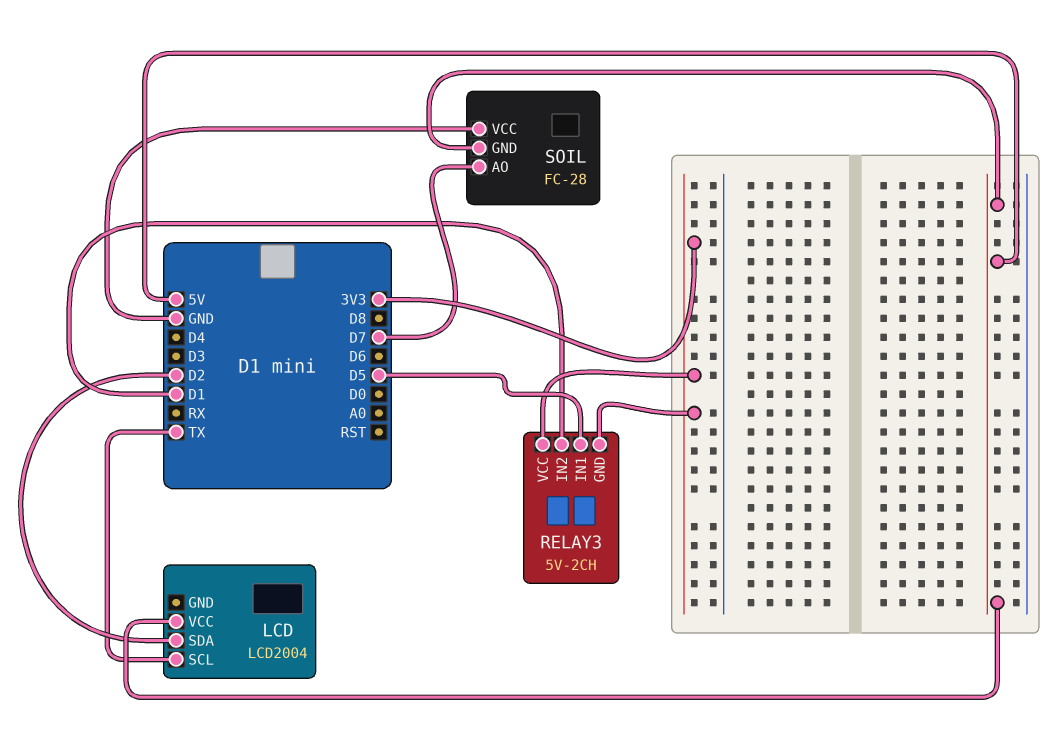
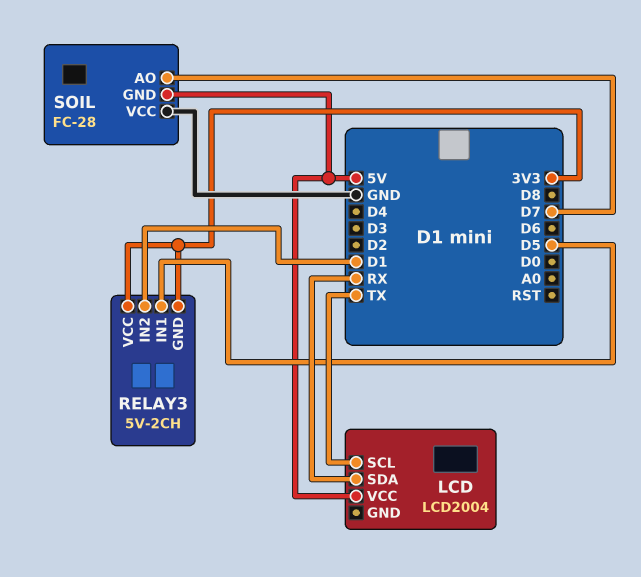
LCD pin SDA: D2 -> RX

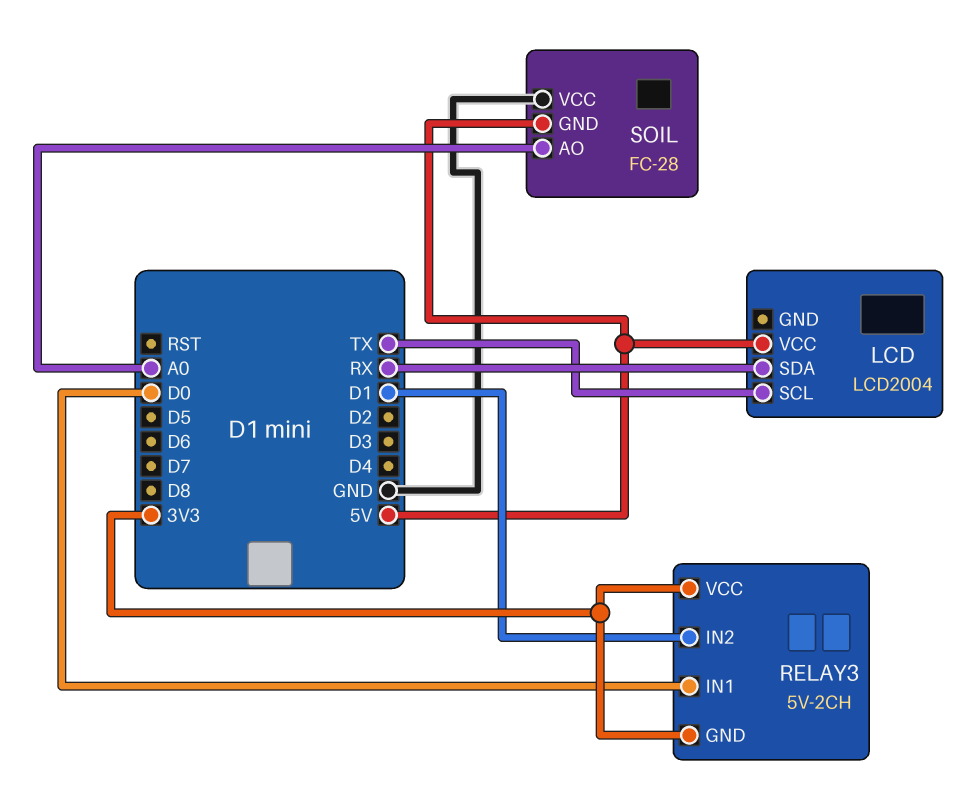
RELAY3 pin IN1: D5 -> D0
SOIL pin AO: D7 -> A0

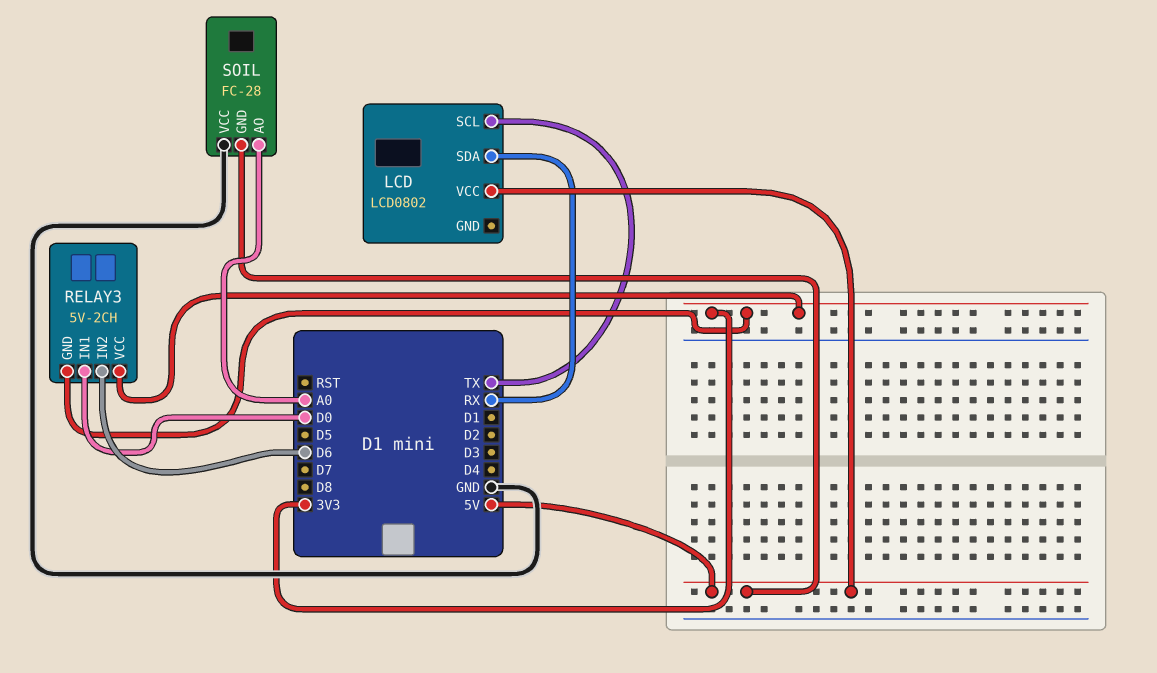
LCD: LCD2004 -> LCD0802
RELAY3 pin IN2: D1 -> D6

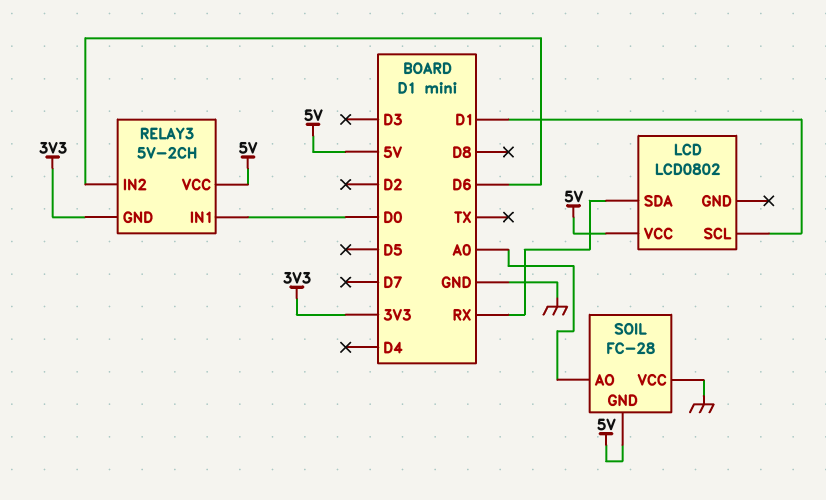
LCD pin SCL: TX -> D1
RELAY3 pin VCC: 3V3 -> 5V

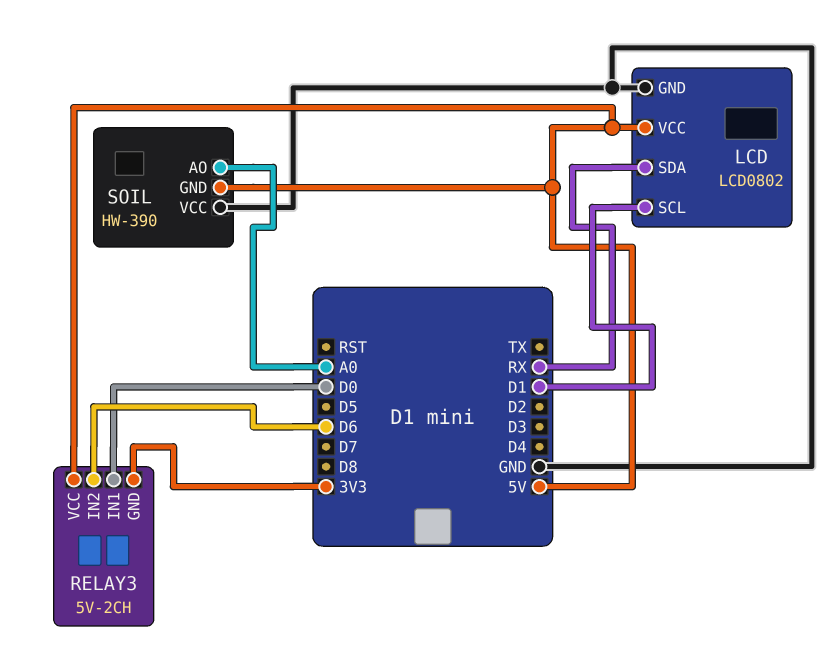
LCD pin GND: none -> GND
SOIL: FC-28 -> HW-390

